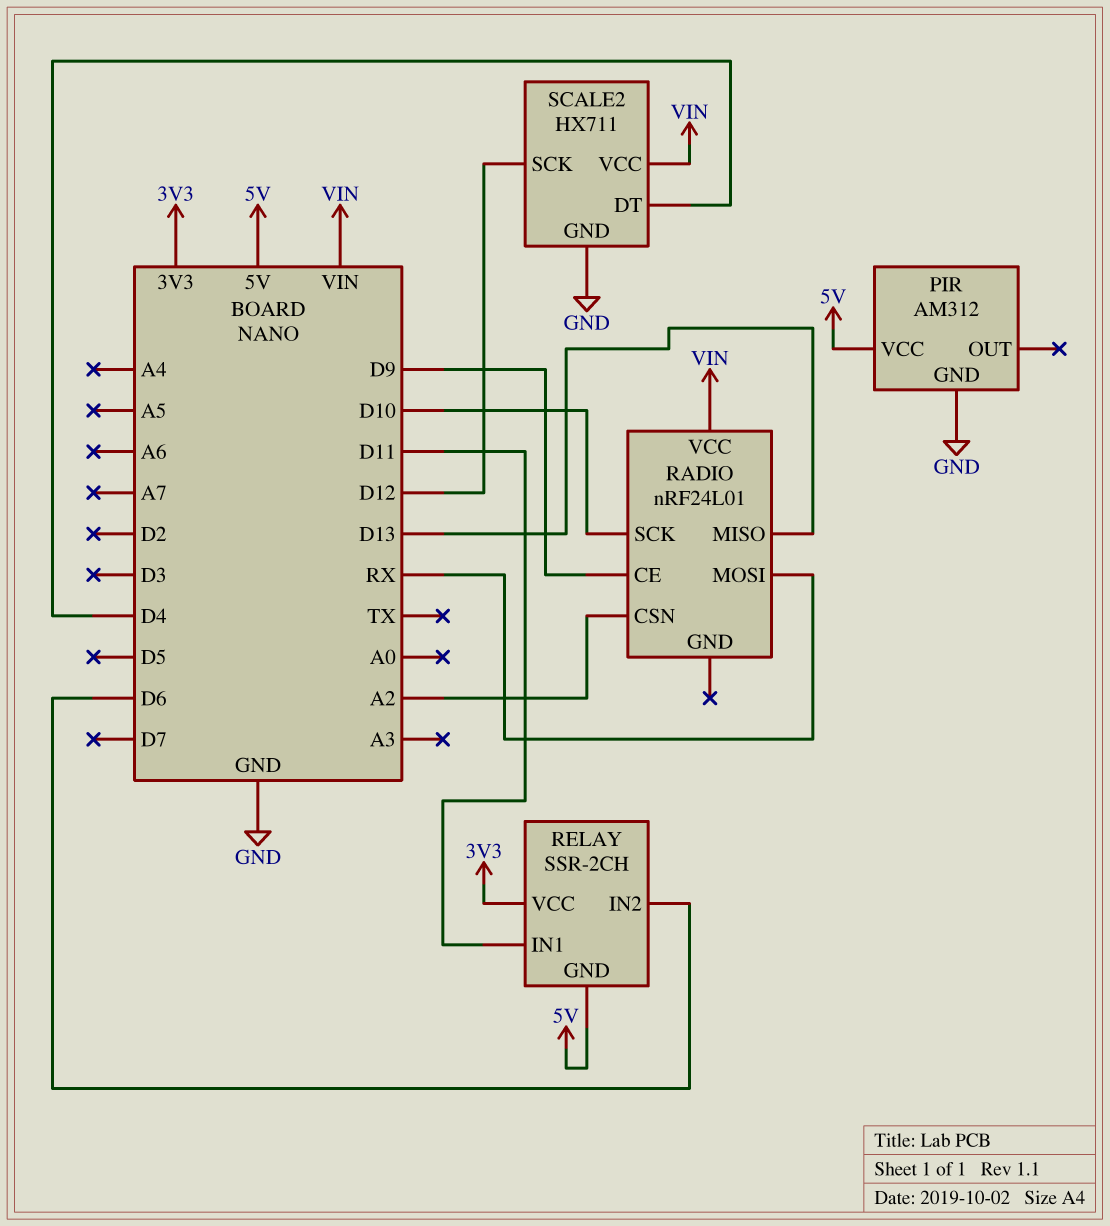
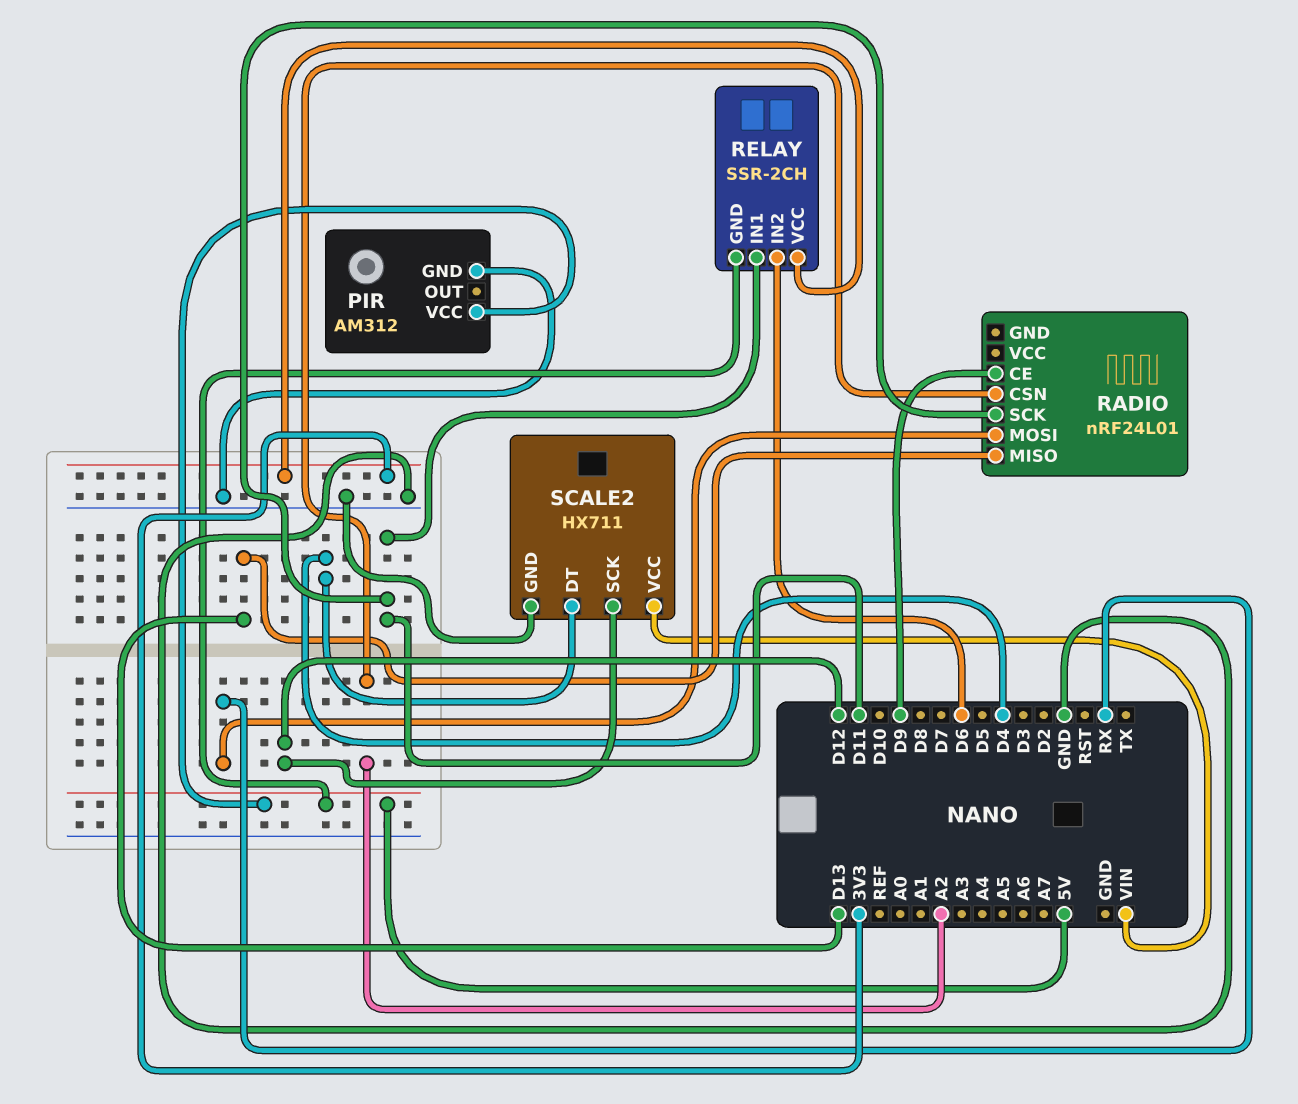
RADIO pin SCK: D10 -> D11
RADIO pin VCC: VIN -> none

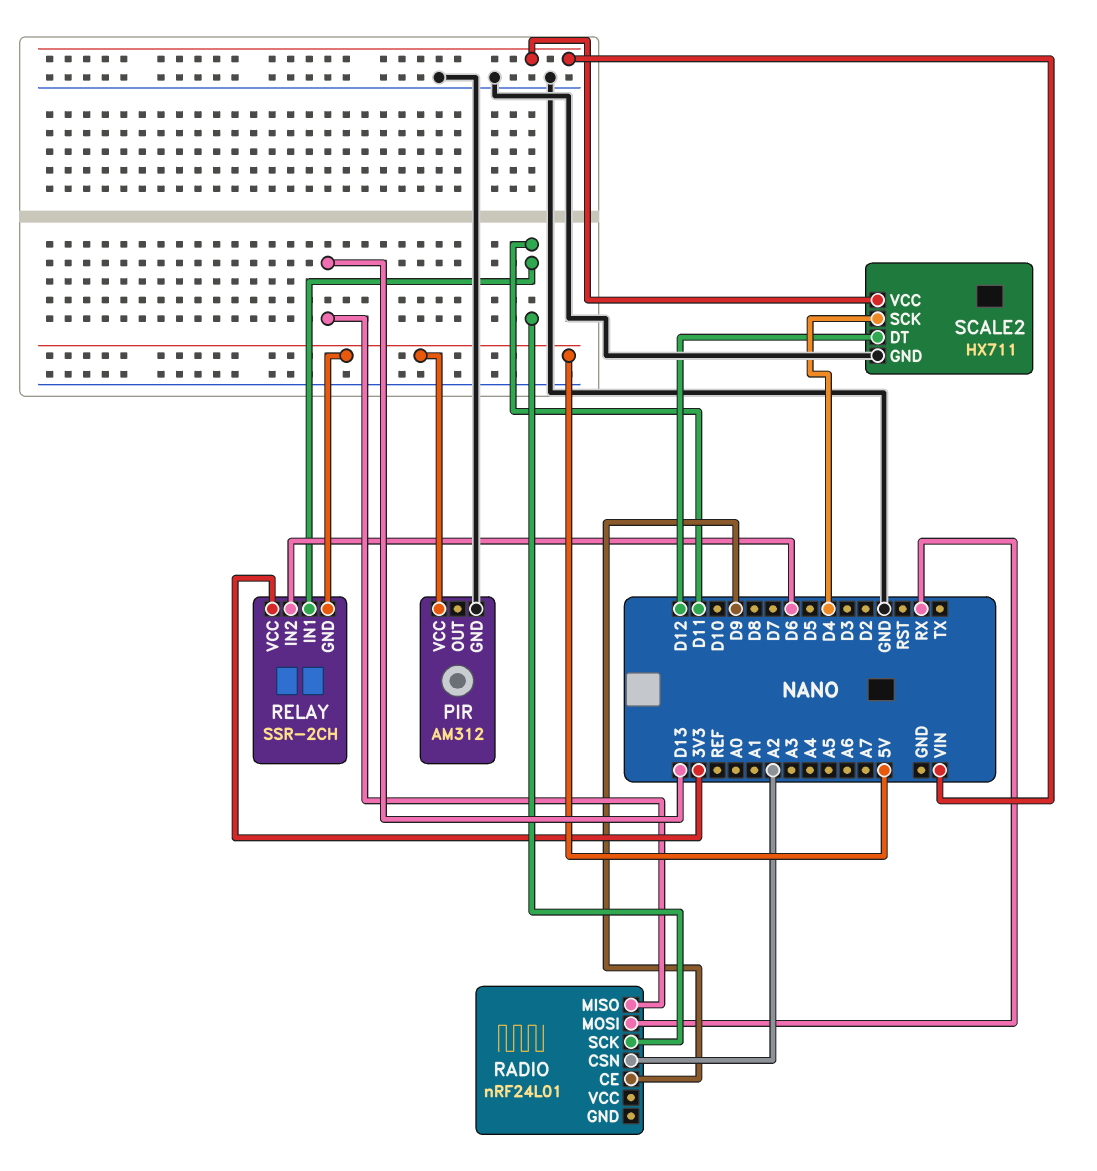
SCALE2 pin DT: D4 -> D12
SCALE2 pin SCK: D12 -> D4

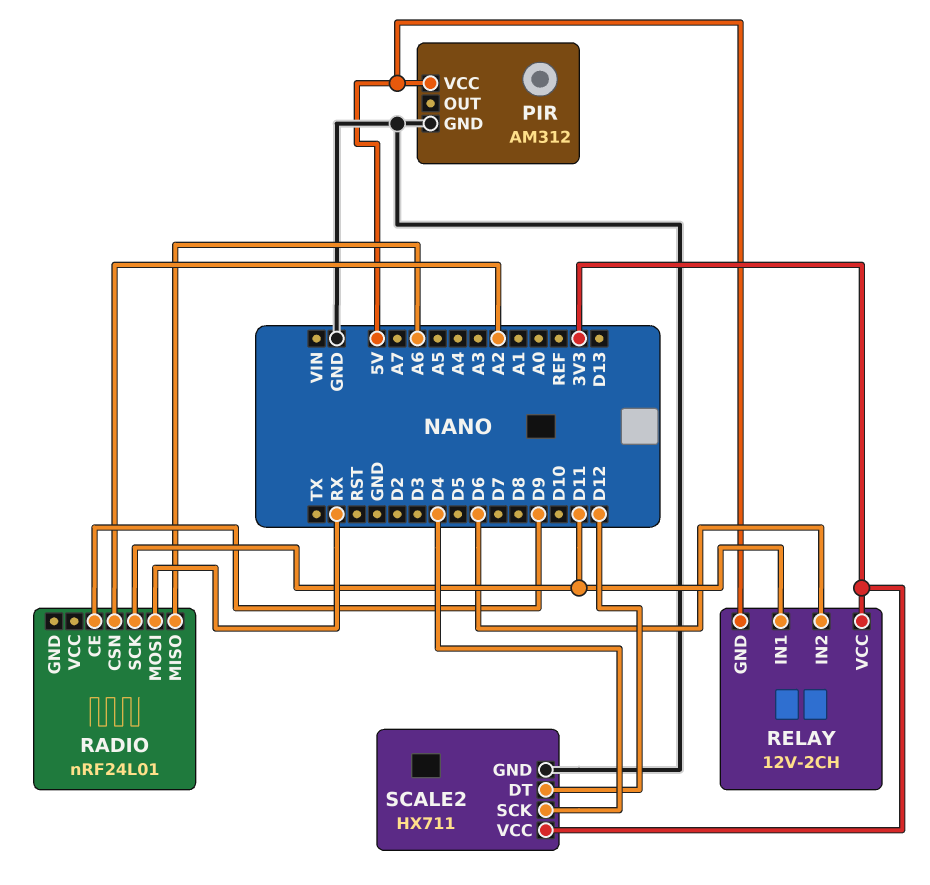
RADIO pin MISO: D13 -> A6
RELAY: SSR-2CH -> 12V-2CH
SCALE2 pin VCC: VIN -> 3V3

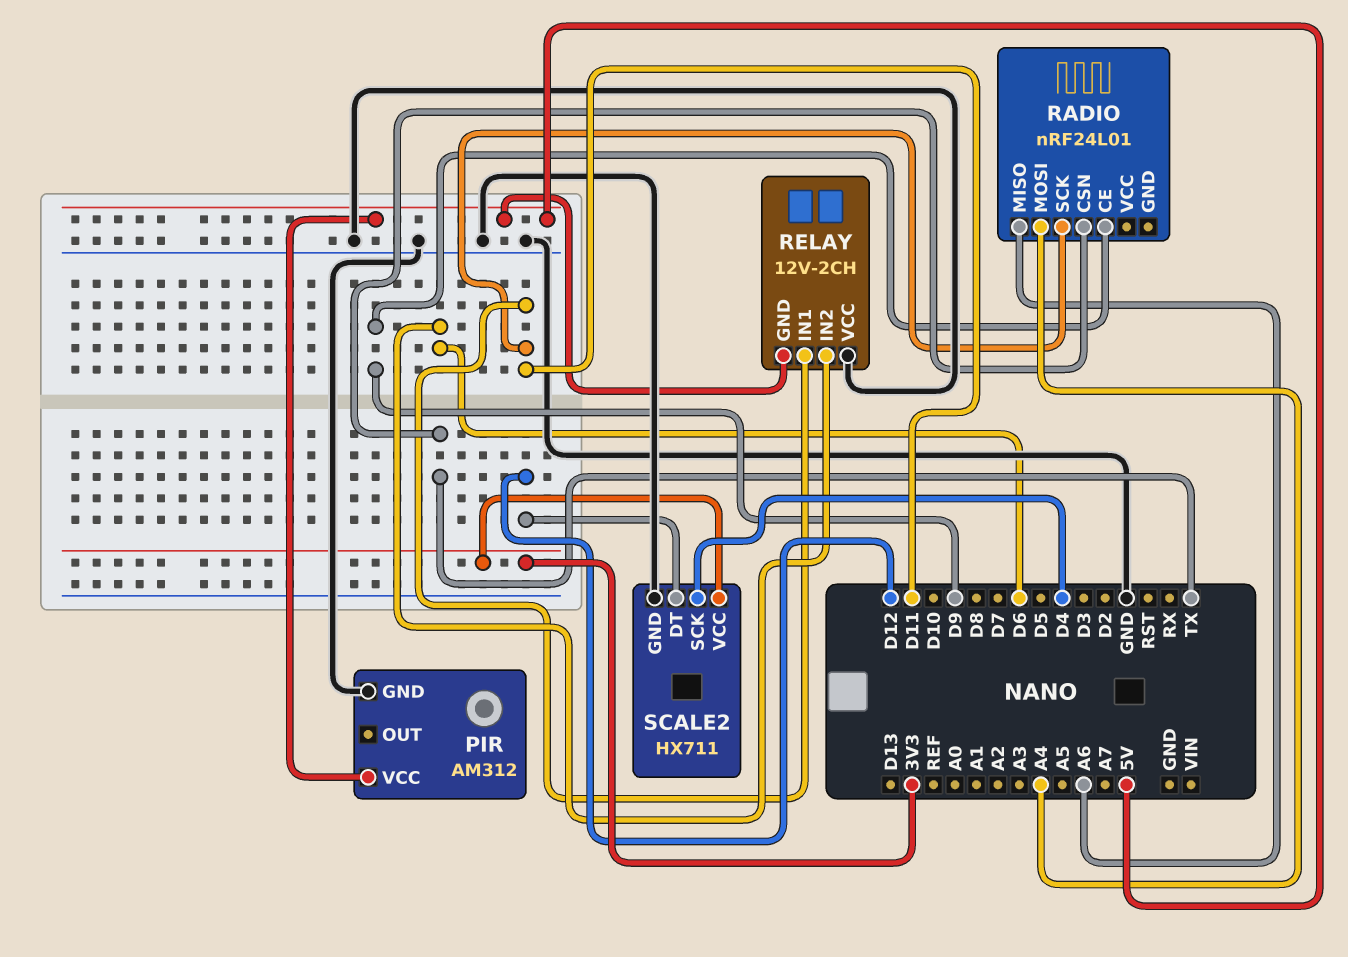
RADIO pin CSN: A2 -> TX
RADIO pin MOSI: RX -> A4
RELAY pin VCC: 3V3 -> GND

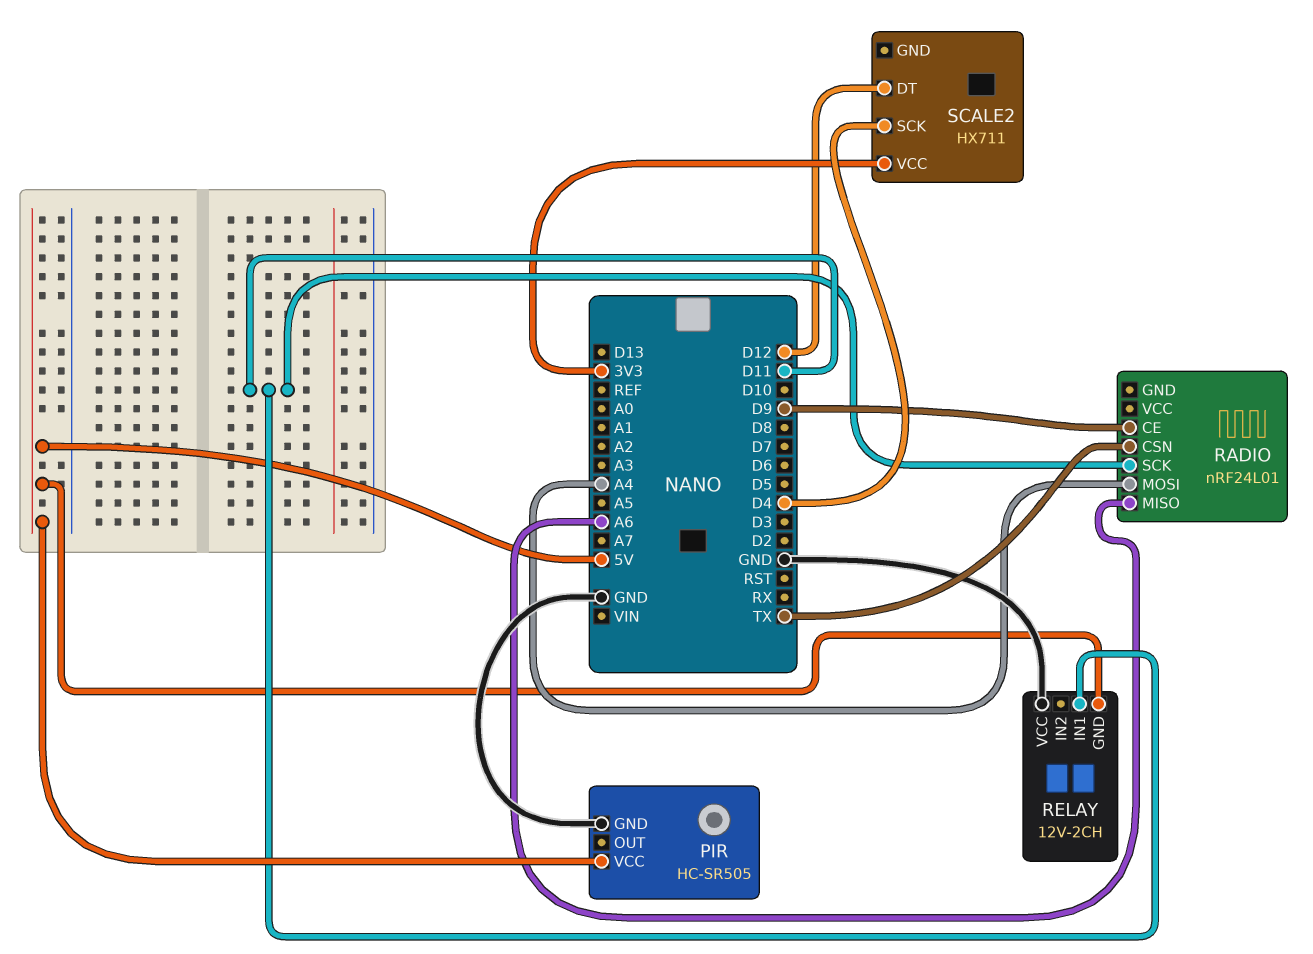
PIR: AM312 -> HC-SR505
RELAY pin IN2: D6 -> none
SCALE2 pin GND: GND -> none

